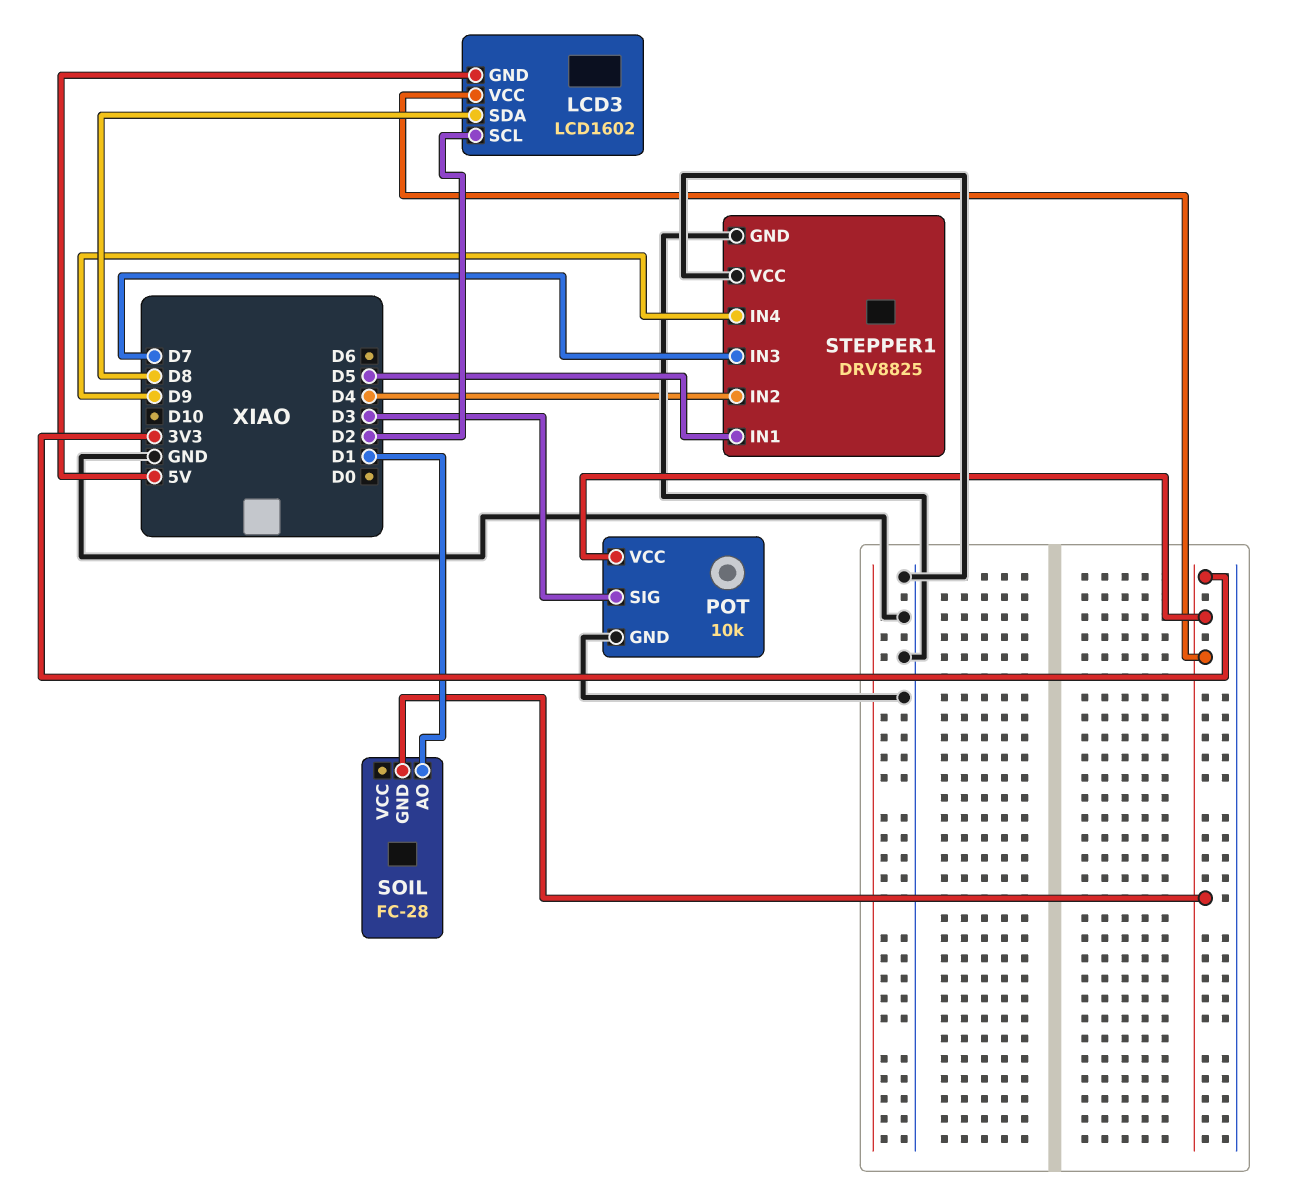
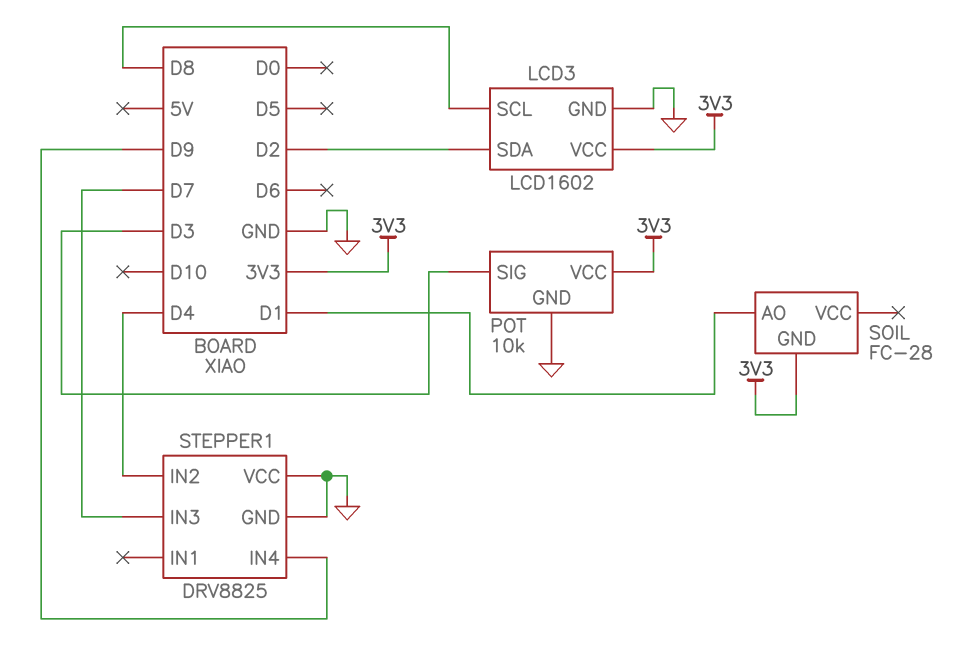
LCD3 pin GND: 5V -> GND
LCD3 pin SCL: D2 -> D8
LCD3 pin SDA: D8 -> D2
STEPPER1 pin IN1: D5 -> none

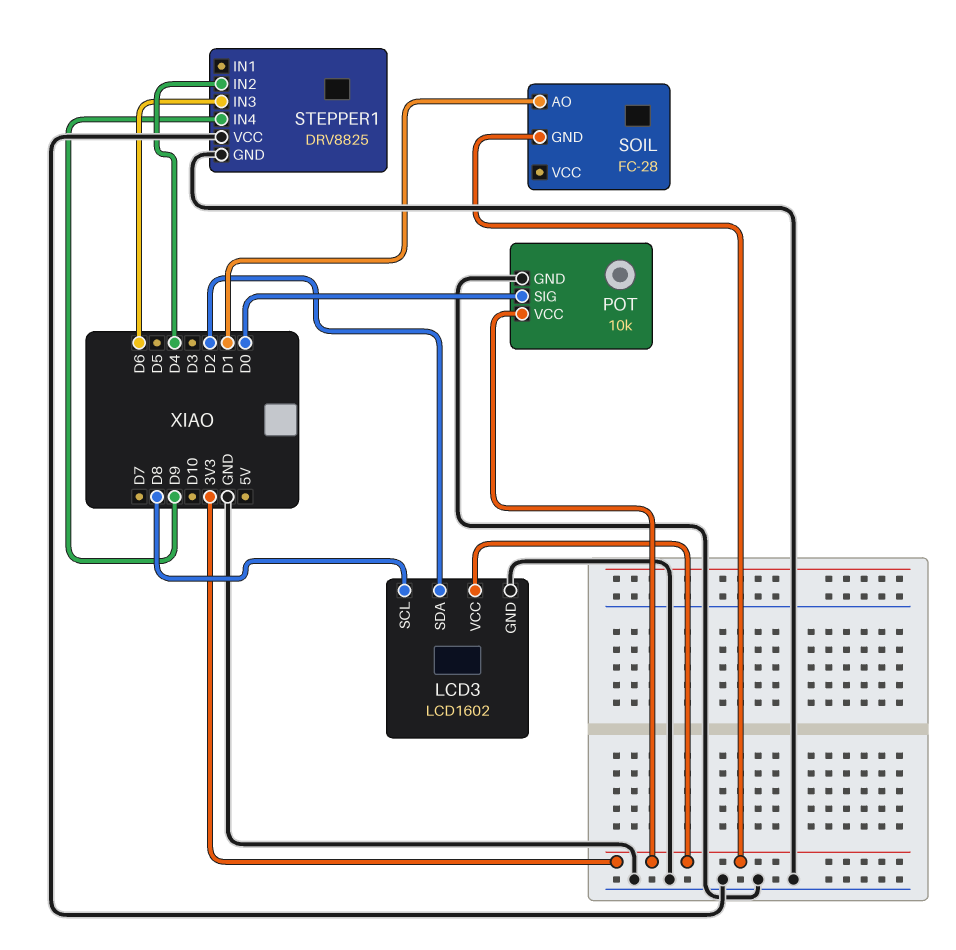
POT pin SIG: D3 -> D0
STEPPER1 pin IN3: D7 -> D6

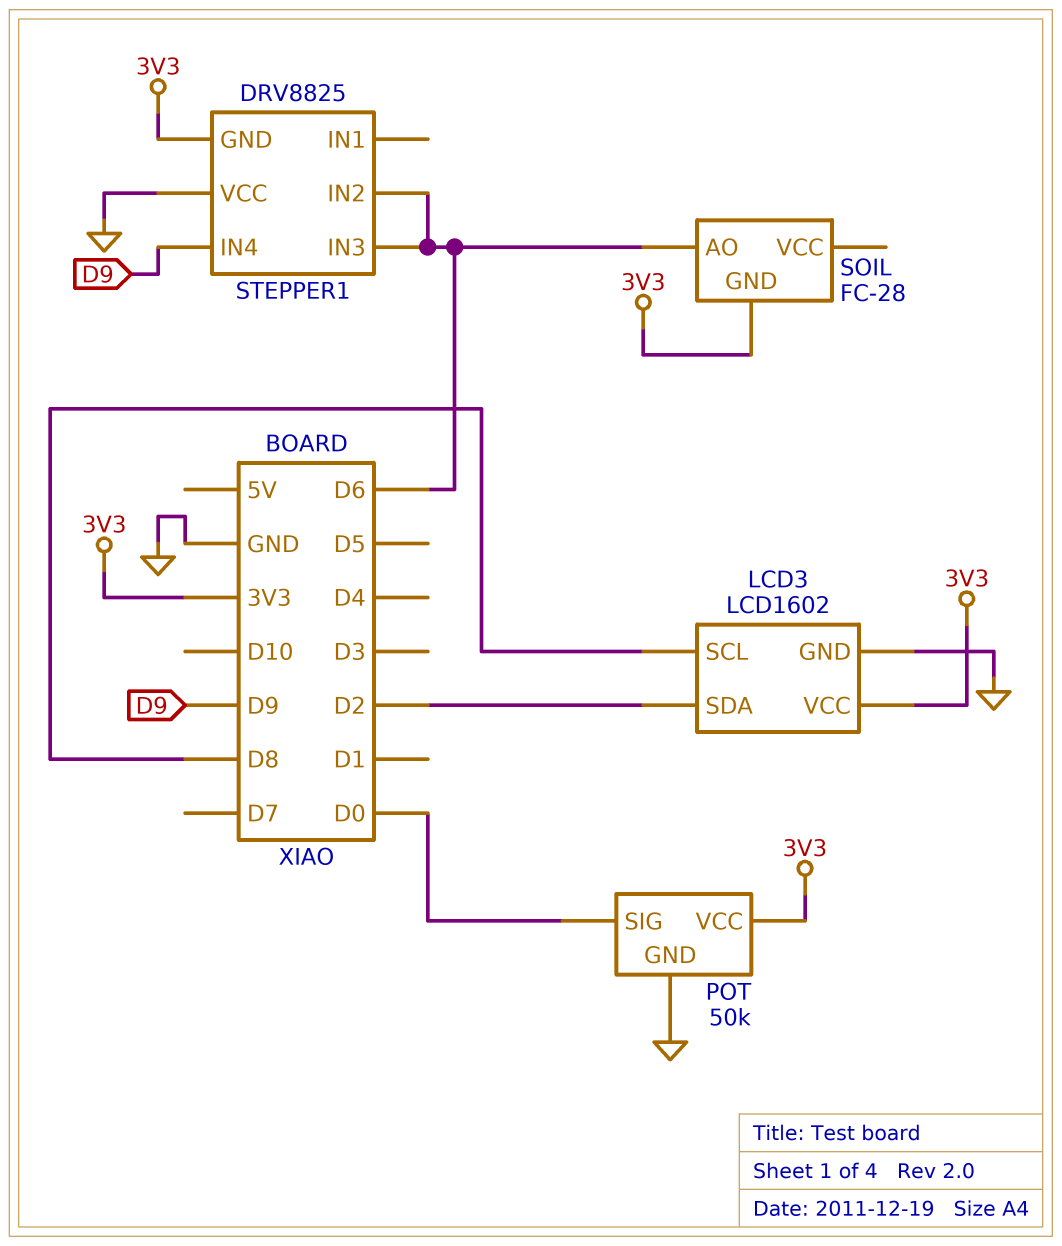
POT: 10k -> 50k
SOIL pin AO: D1 -> D6
STEPPER1 pin GND: GND -> 3V3
STEPPER1 pin IN2: D4 -> D6

